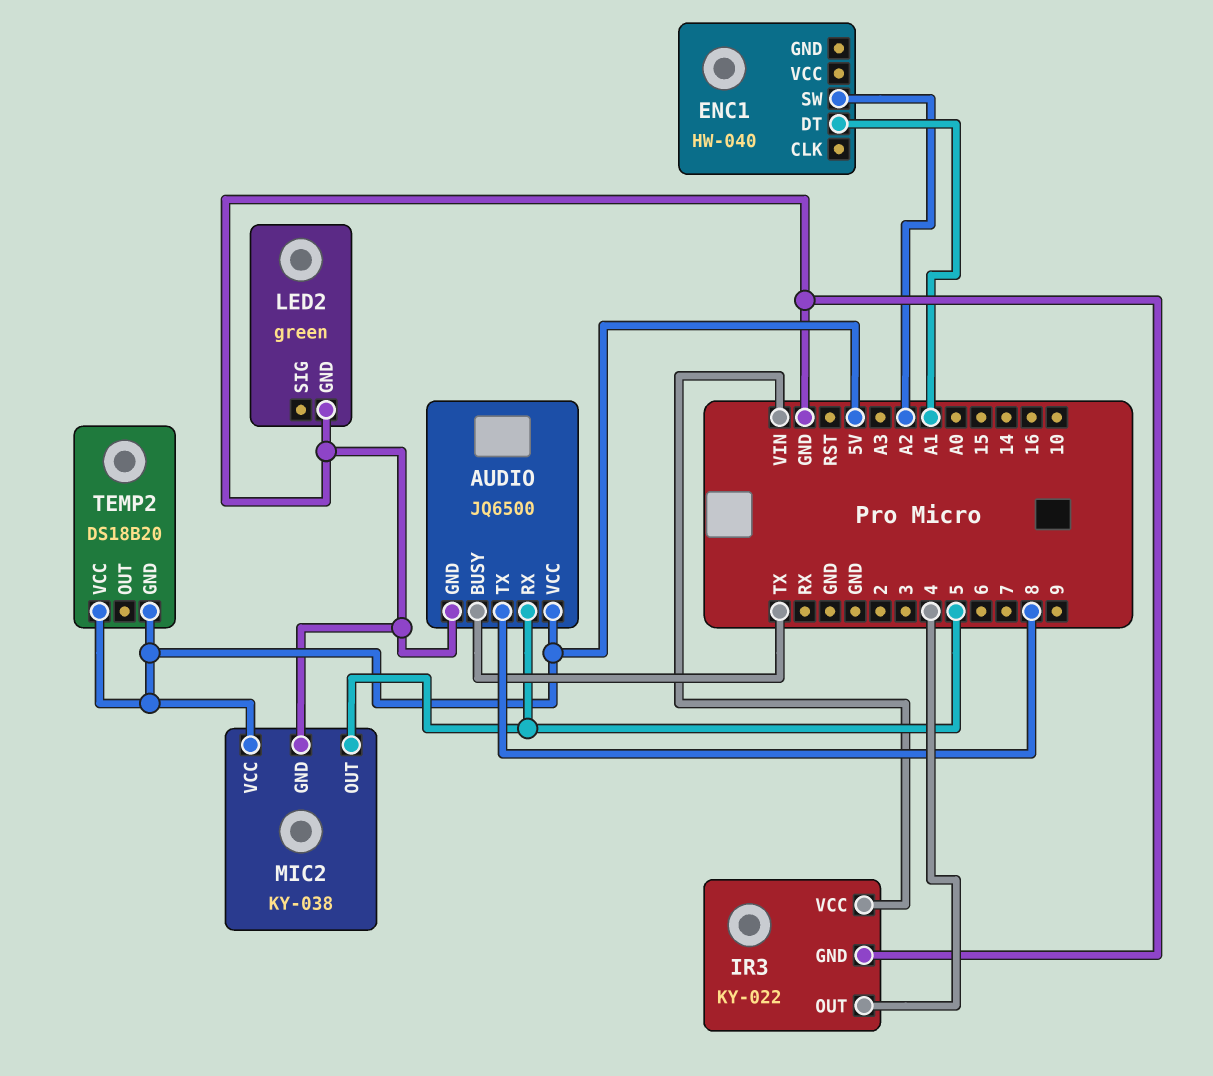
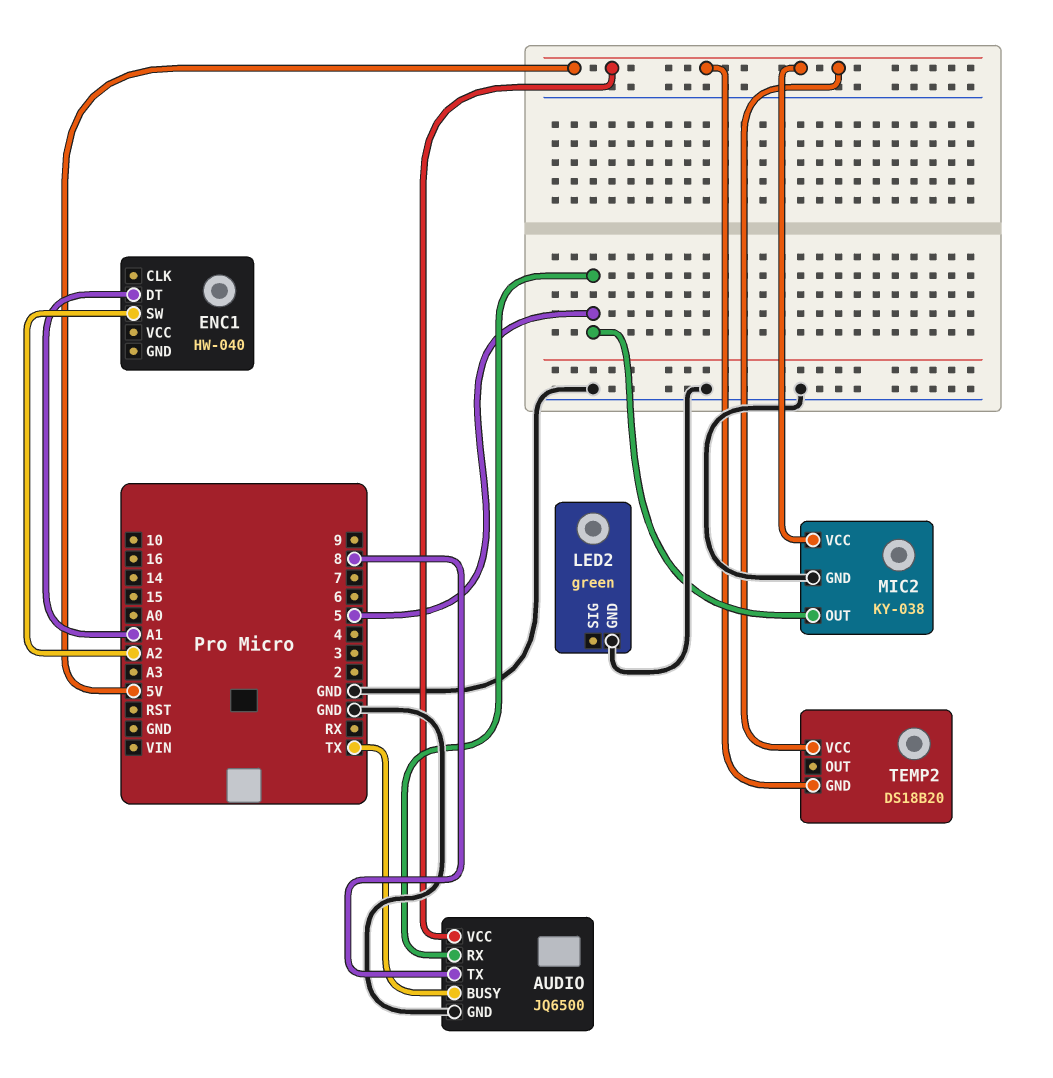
IR3: KY-022 -> none
IR3 pin GND: GND -> none
IR3 pin OUT: 4 -> none
IR3 pin VCC: VIN -> none

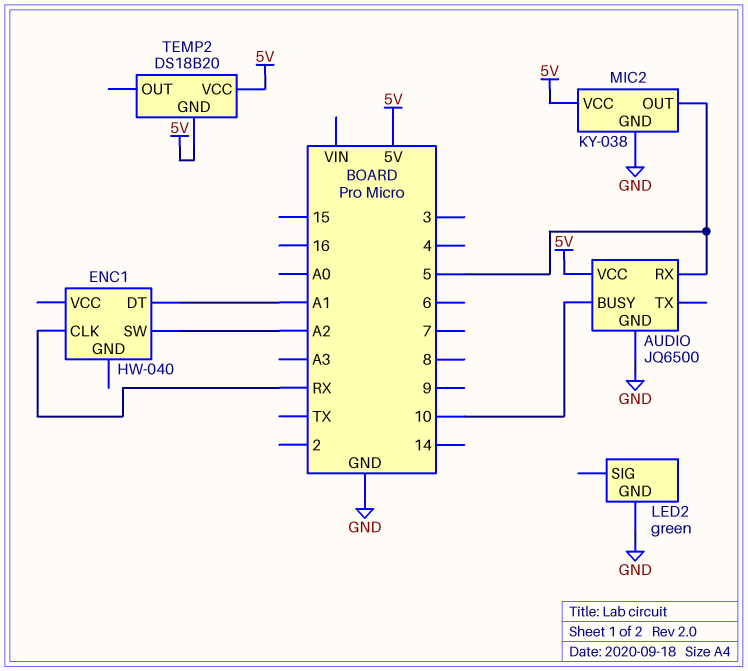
AUDIO pin BUSY: TX -> 10
AUDIO pin TX: 8 -> none
ENC1 pin CLK: none -> RX

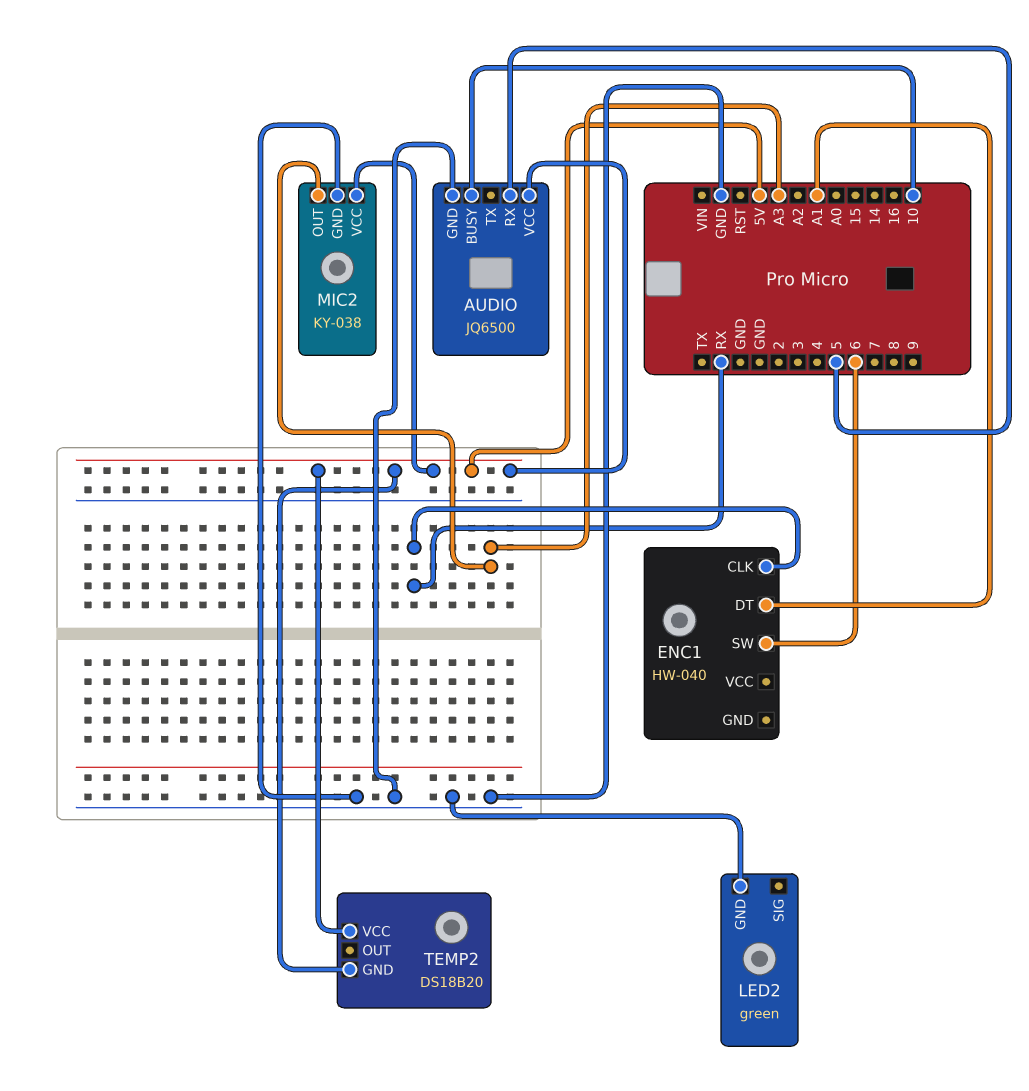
ENC1 pin SW: A2 -> 6
MIC2 pin OUT: 5 -> A3

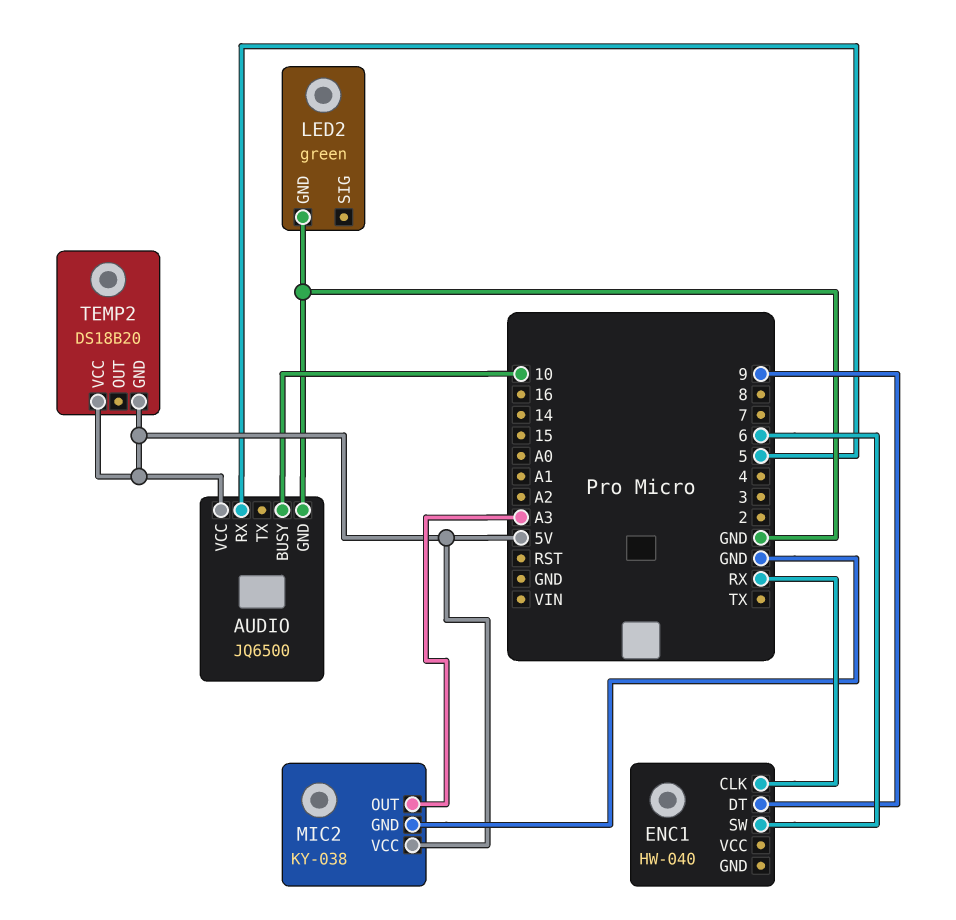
ENC1 pin DT: A1 -> 9

